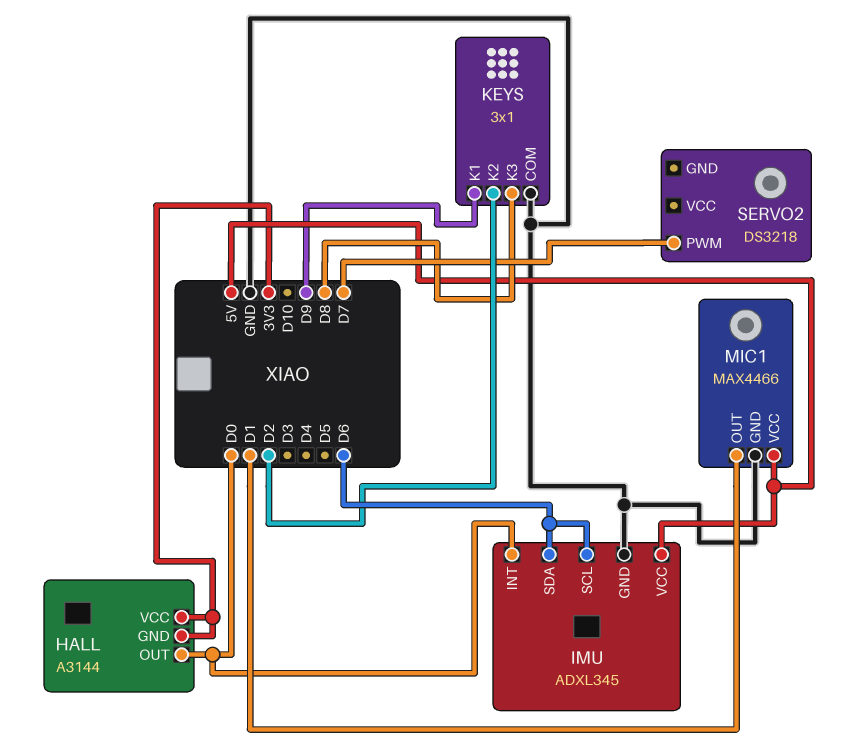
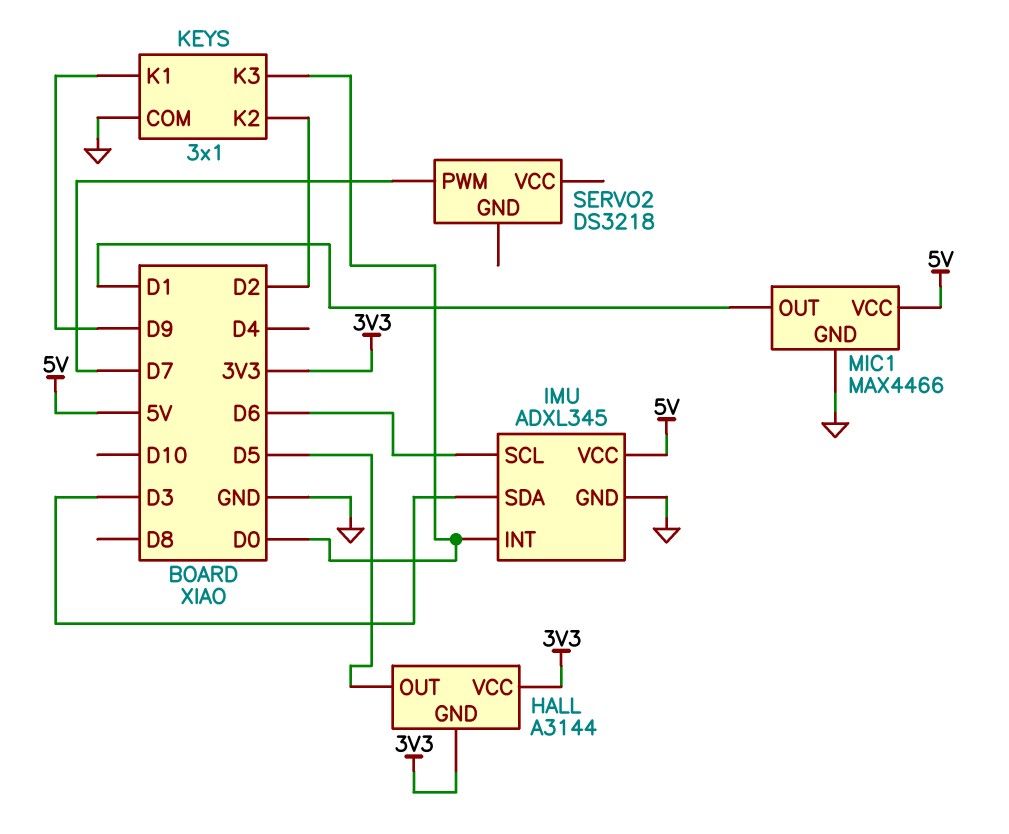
HALL pin OUT: D0 -> D5
IMU pin SDA: D6 -> D3
KEYS pin K3: D8 -> D0

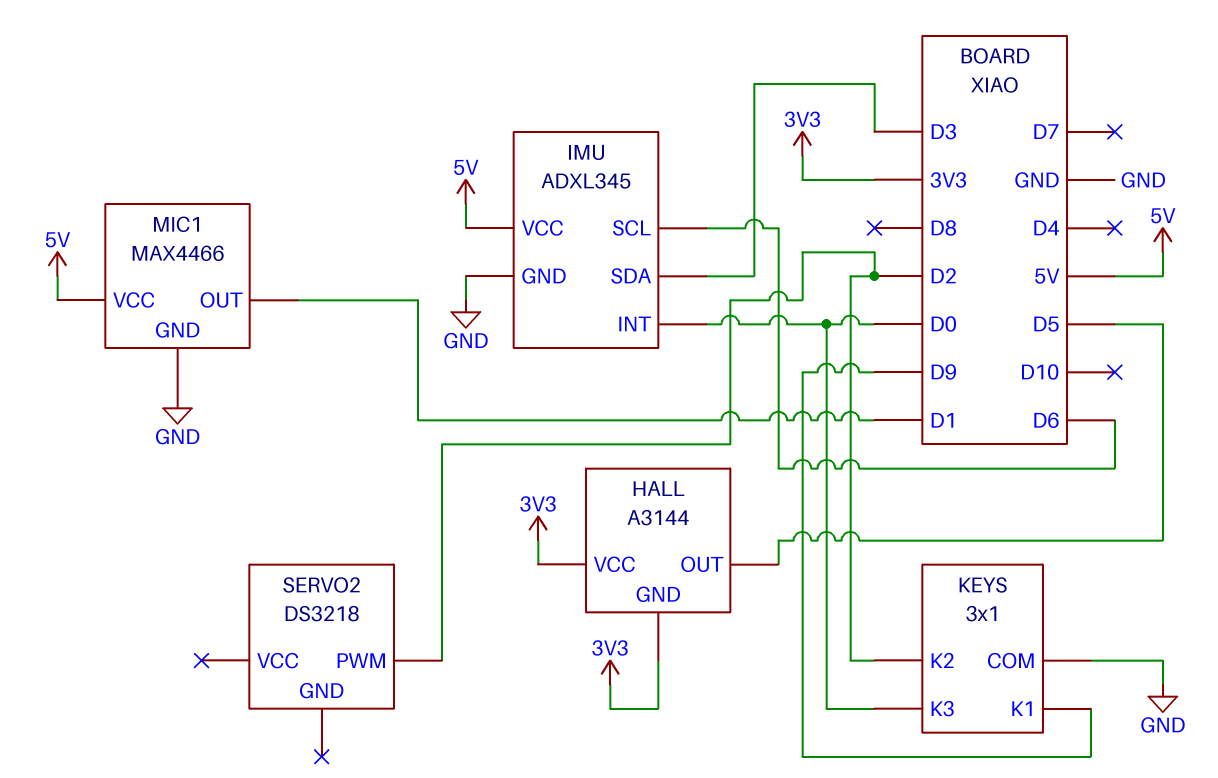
SERVO2 pin PWM: D7 -> D2

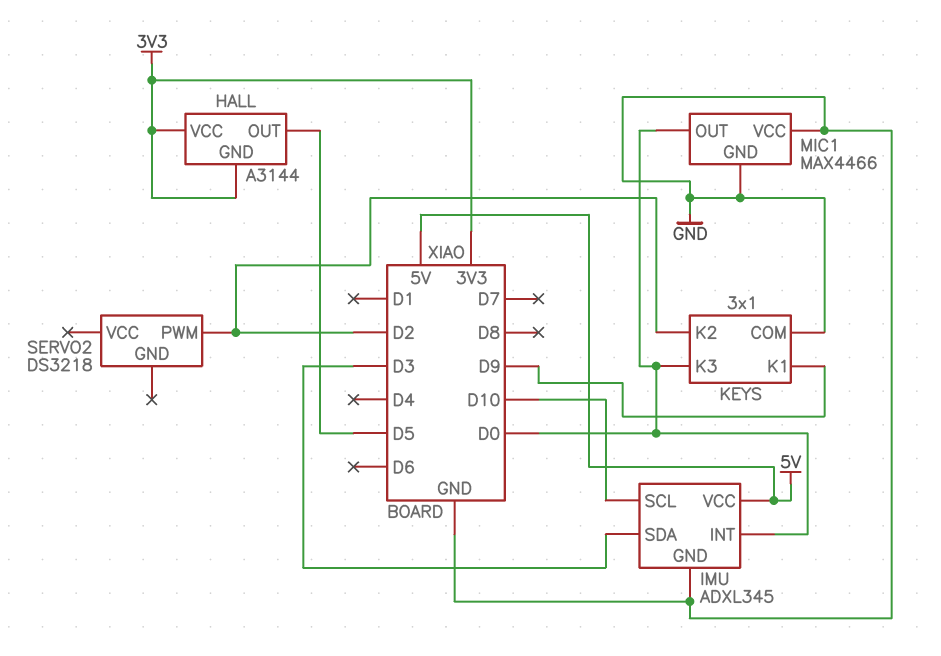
IMU pin SCL: D6 -> D10
MIC1 pin OUT: D1 -> D0
MIC1 pin VCC: 5V -> GND

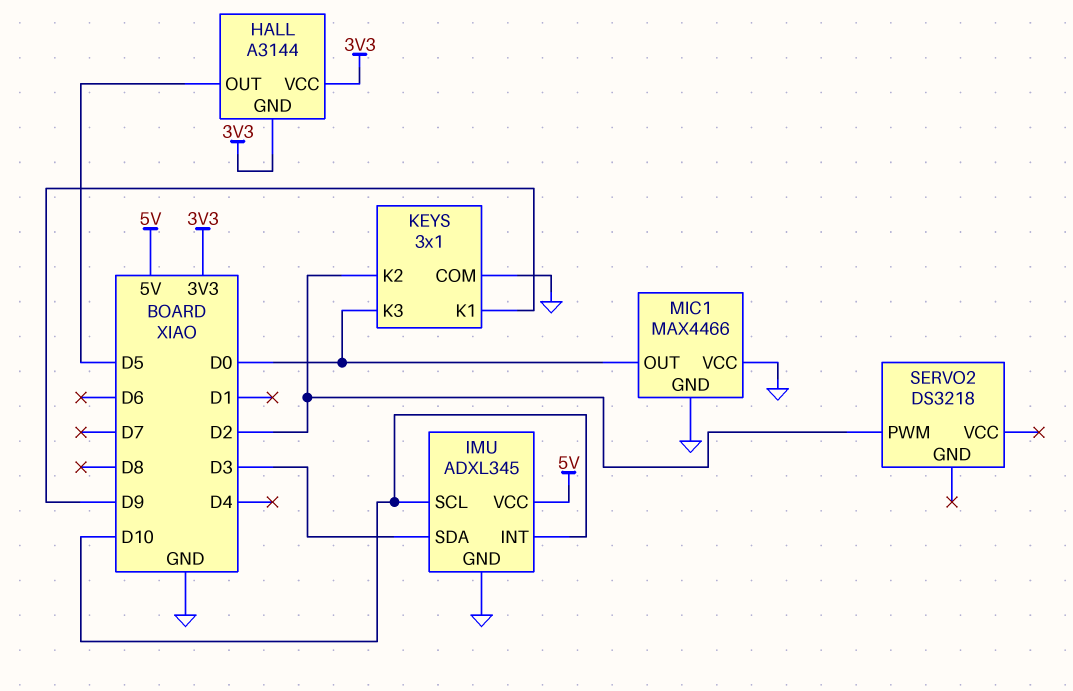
IMU pin INT: D0 -> D10

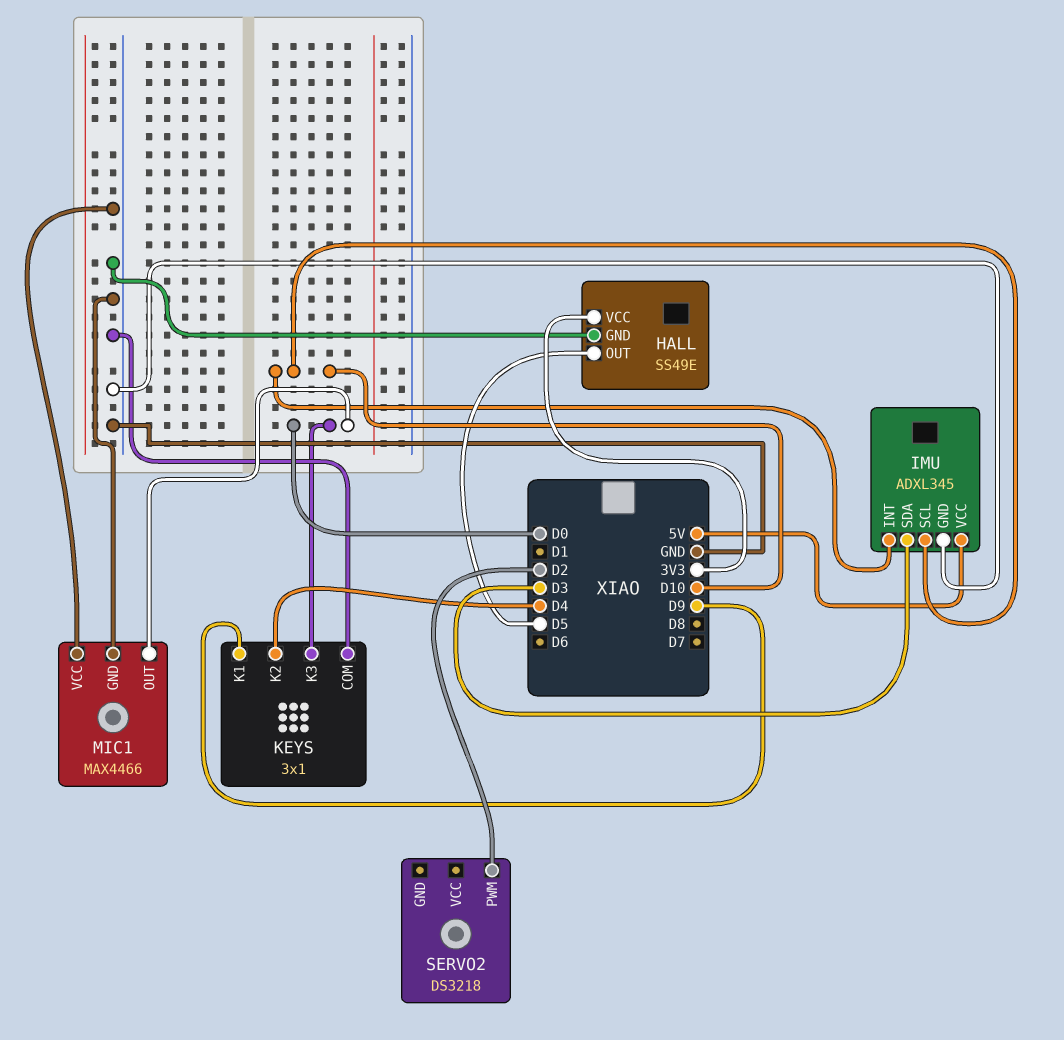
HALL: A3144 -> SS49E
HALL pin GND: 3V3 -> GND
KEYS pin K2: D2 -> D4

